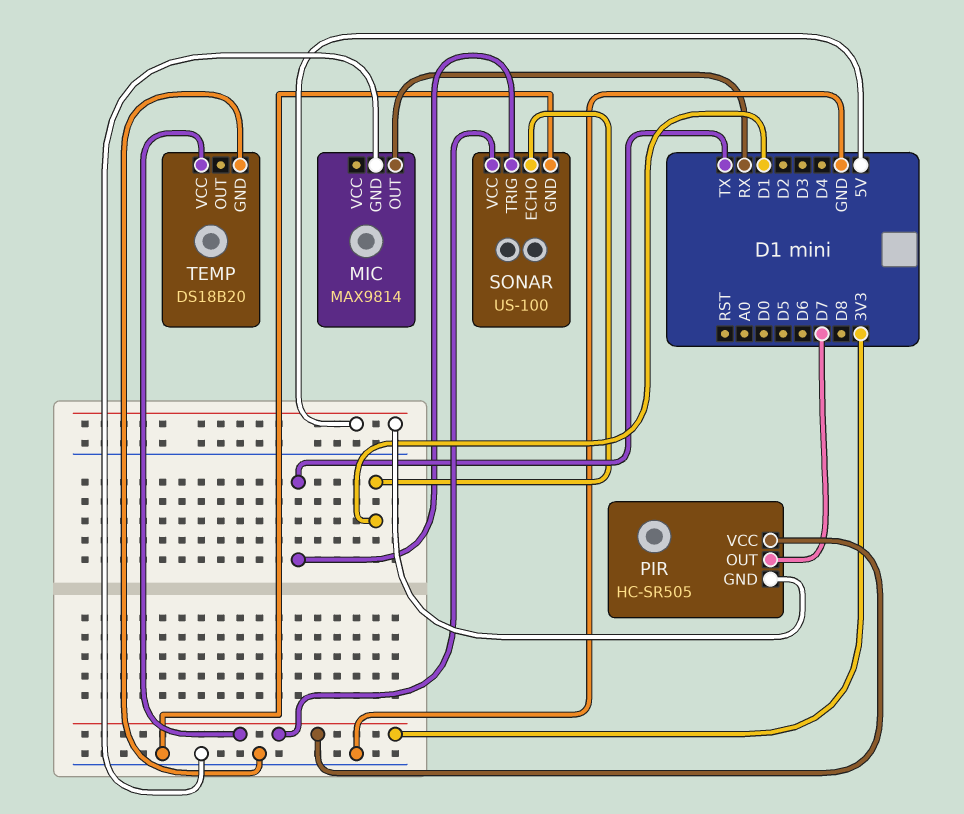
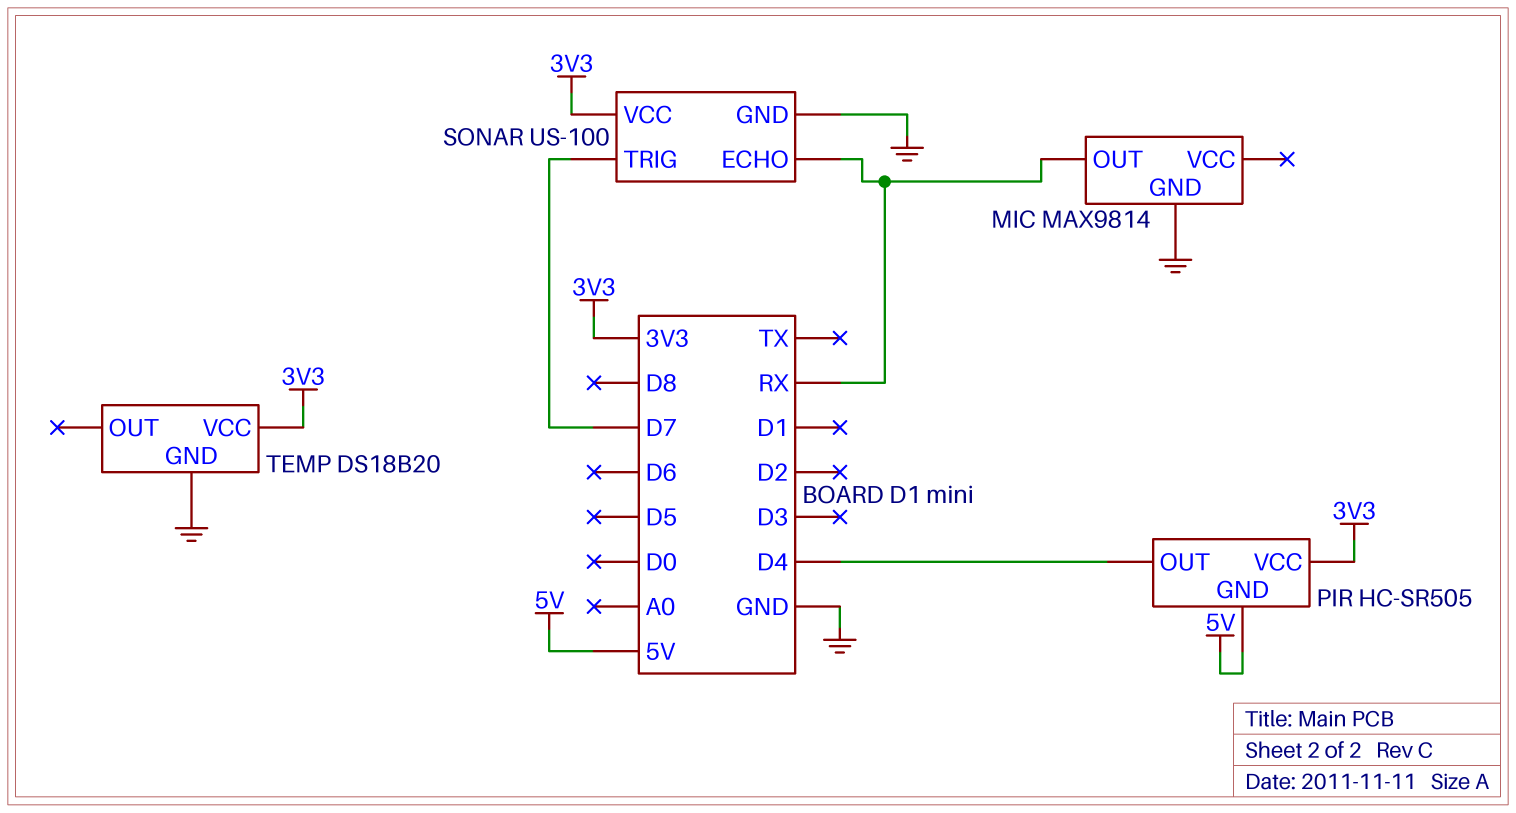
PIR pin OUT: D7 -> D4
SONAR pin ECHO: D1 -> RX
SONAR pin TRIG: TX -> D7

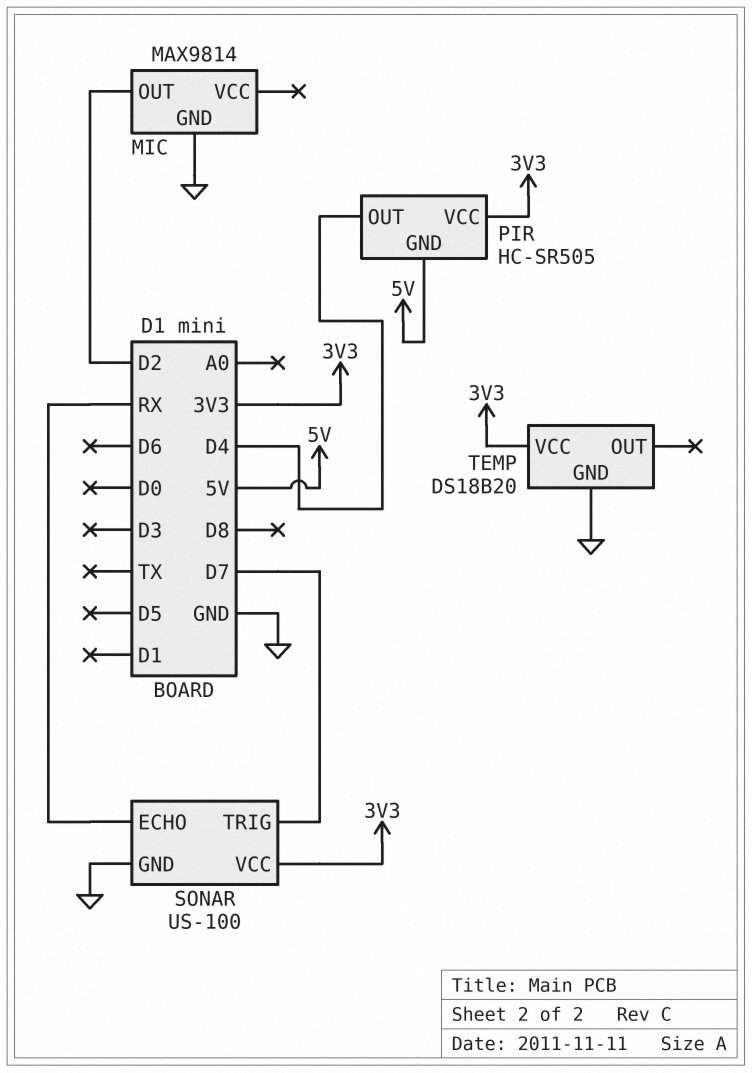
MIC pin OUT: RX -> D2

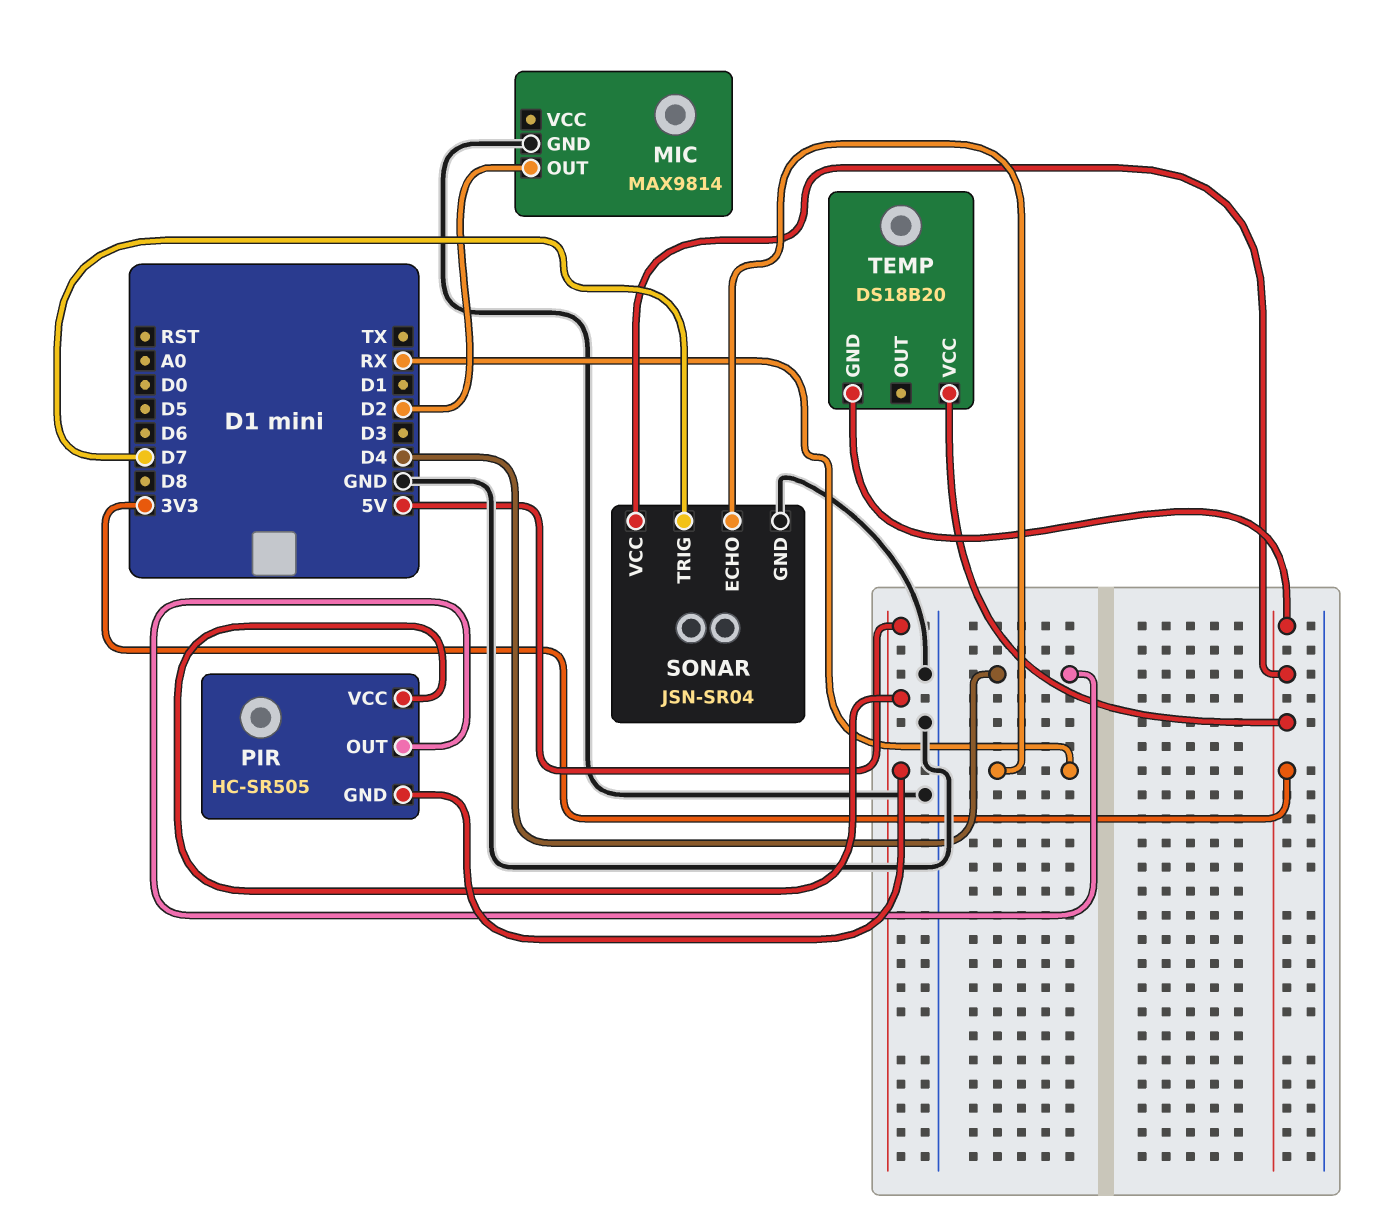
PIR pin VCC: 3V3 -> 5V
SONAR: US-100 -> JSN-SR04
TEMP pin GND: GND -> 3V3

